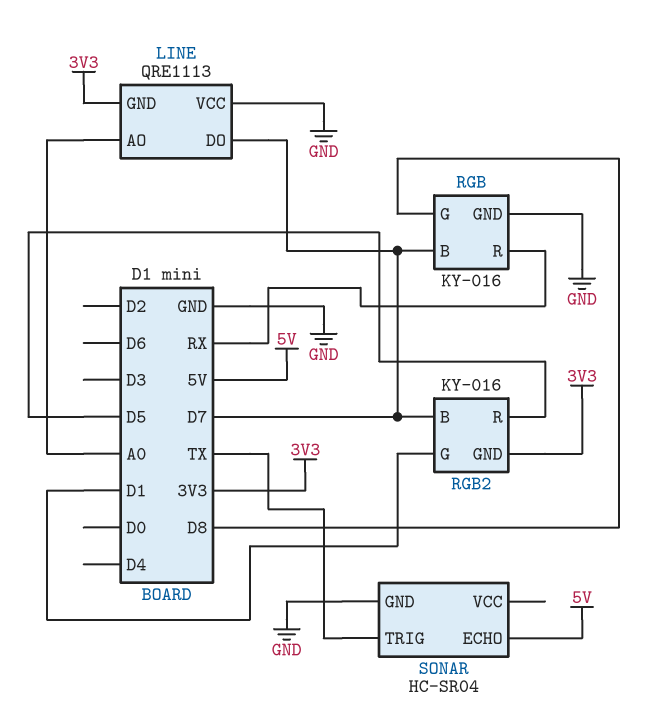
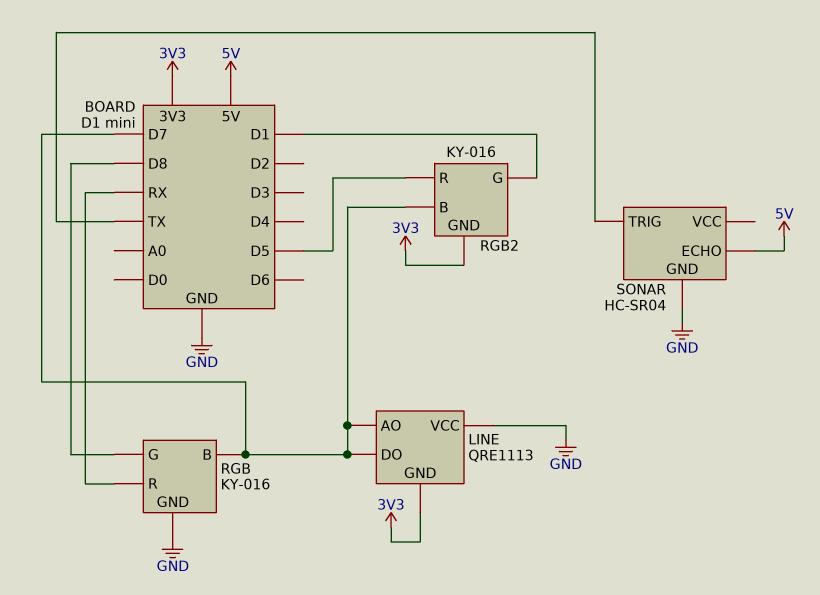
LINE pin AO: A0 -> D7

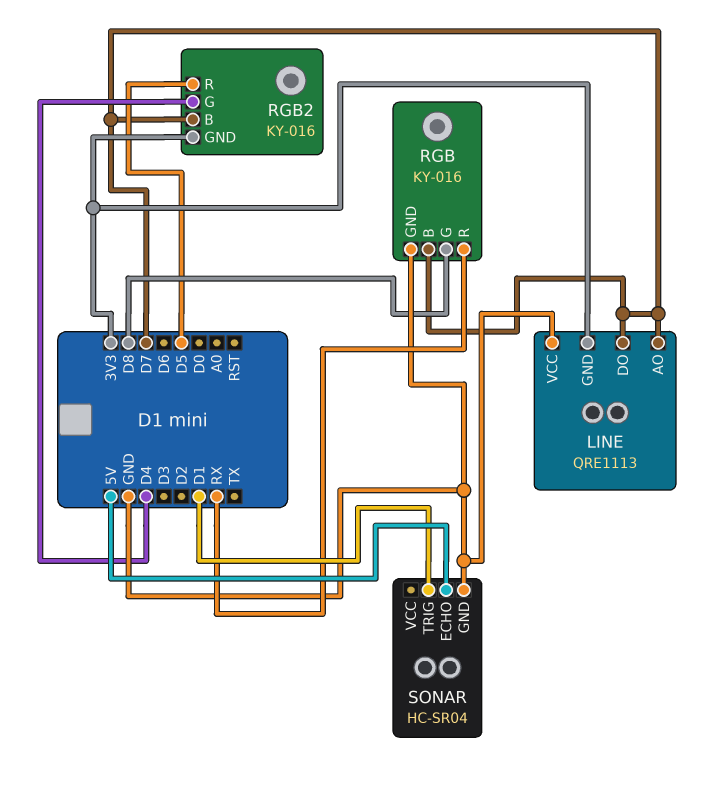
RGB2 pin G: D1 -> D4
SONAR pin TRIG: TX -> D1

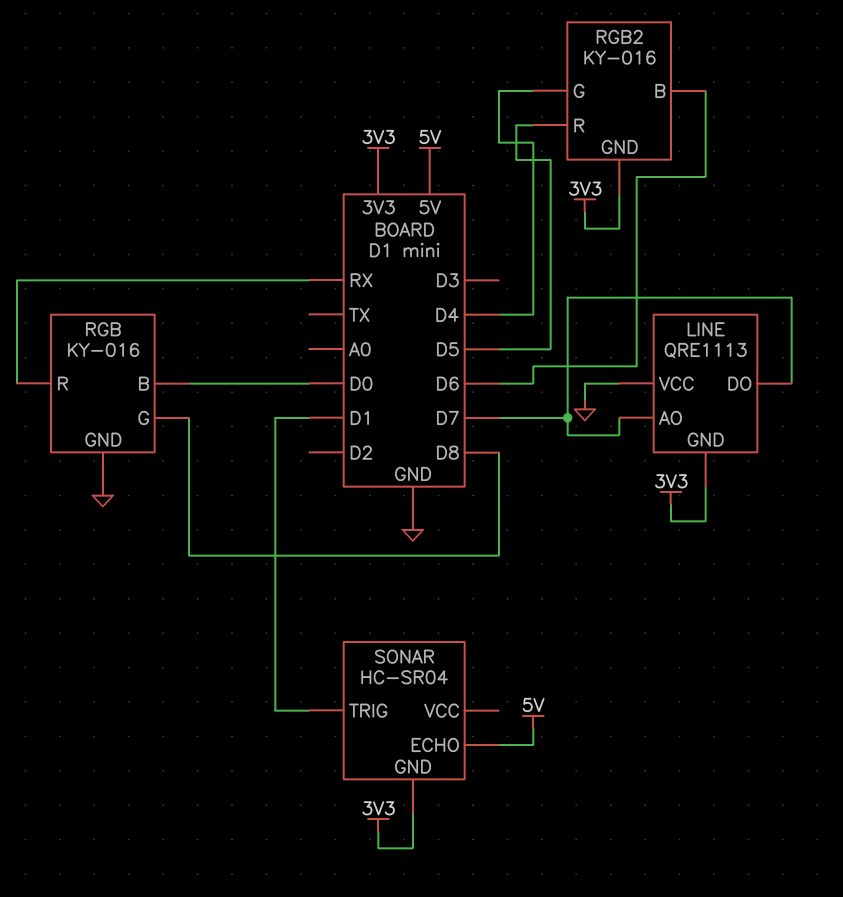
RGB pin B: D7 -> D0
RGB2 pin B: D7 -> D6
SONAR pin GND: GND -> 3V3

